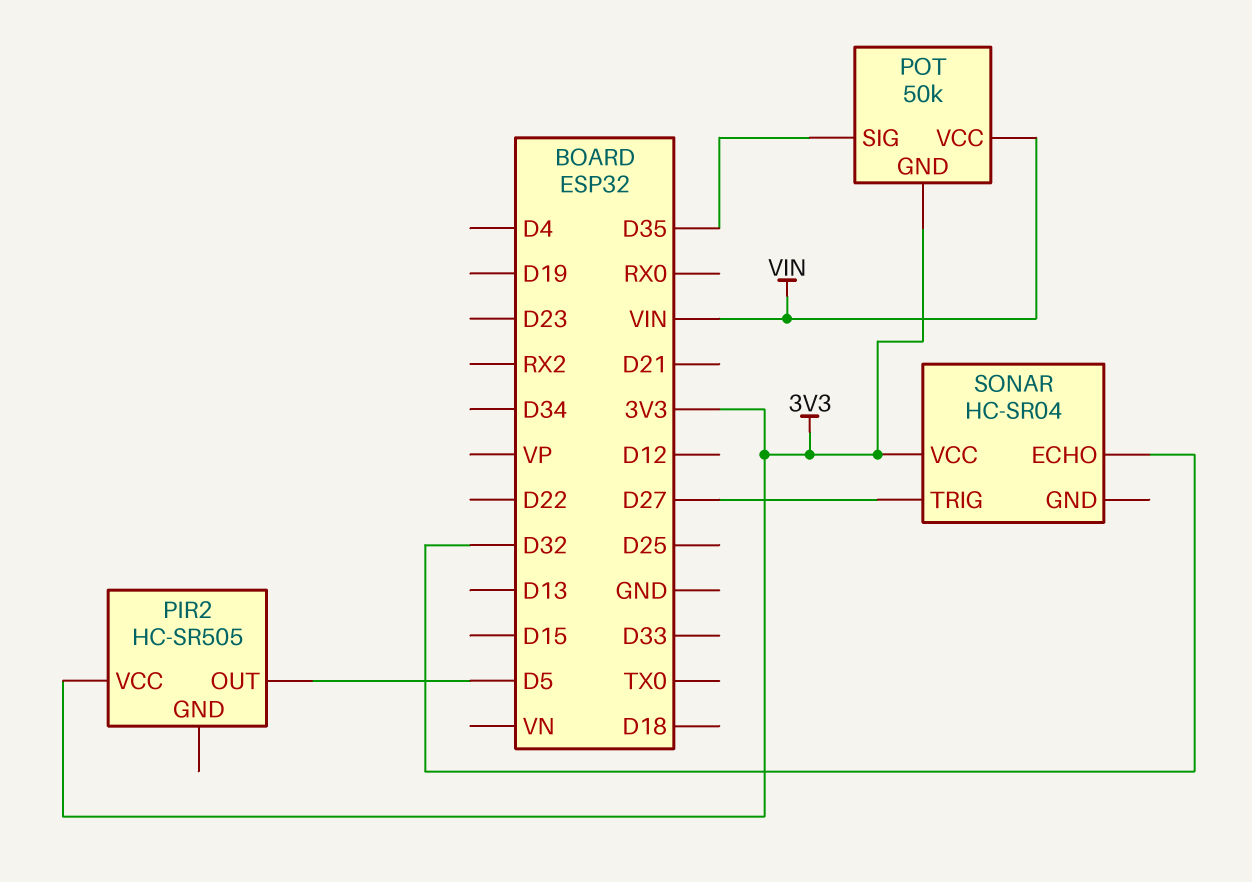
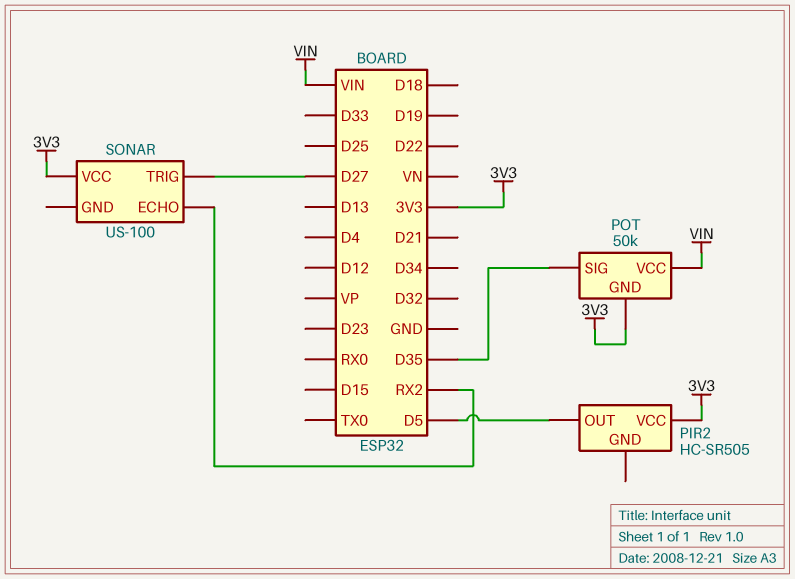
SONAR: HC-SR04 -> US-100
SONAR pin ECHO: D32 -> RX2

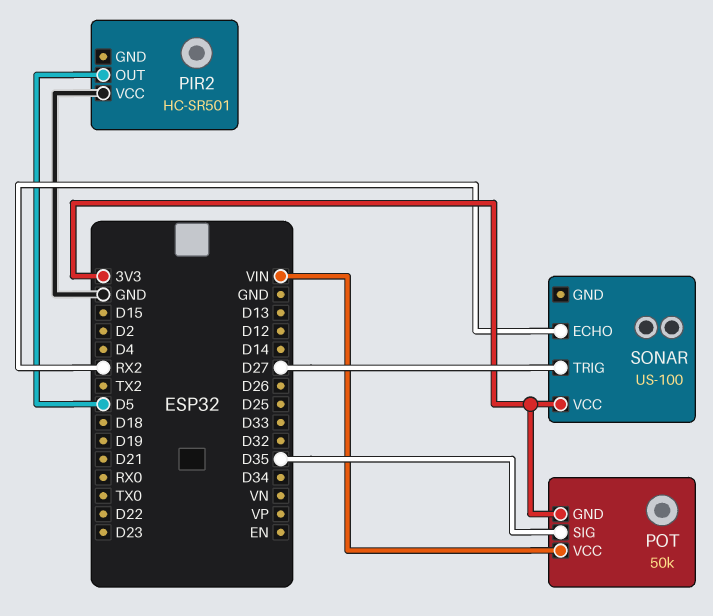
PIR2: HC-SR505 -> HC-SR501
PIR2 pin VCC: 3V3 -> GND

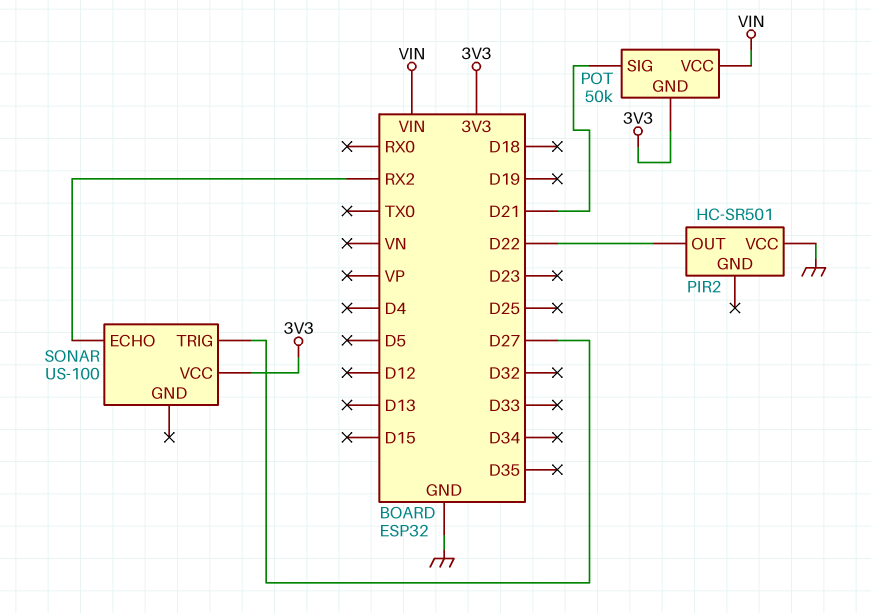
PIR2 pin OUT: D5 -> D22
POT pin SIG: D35 -> D21

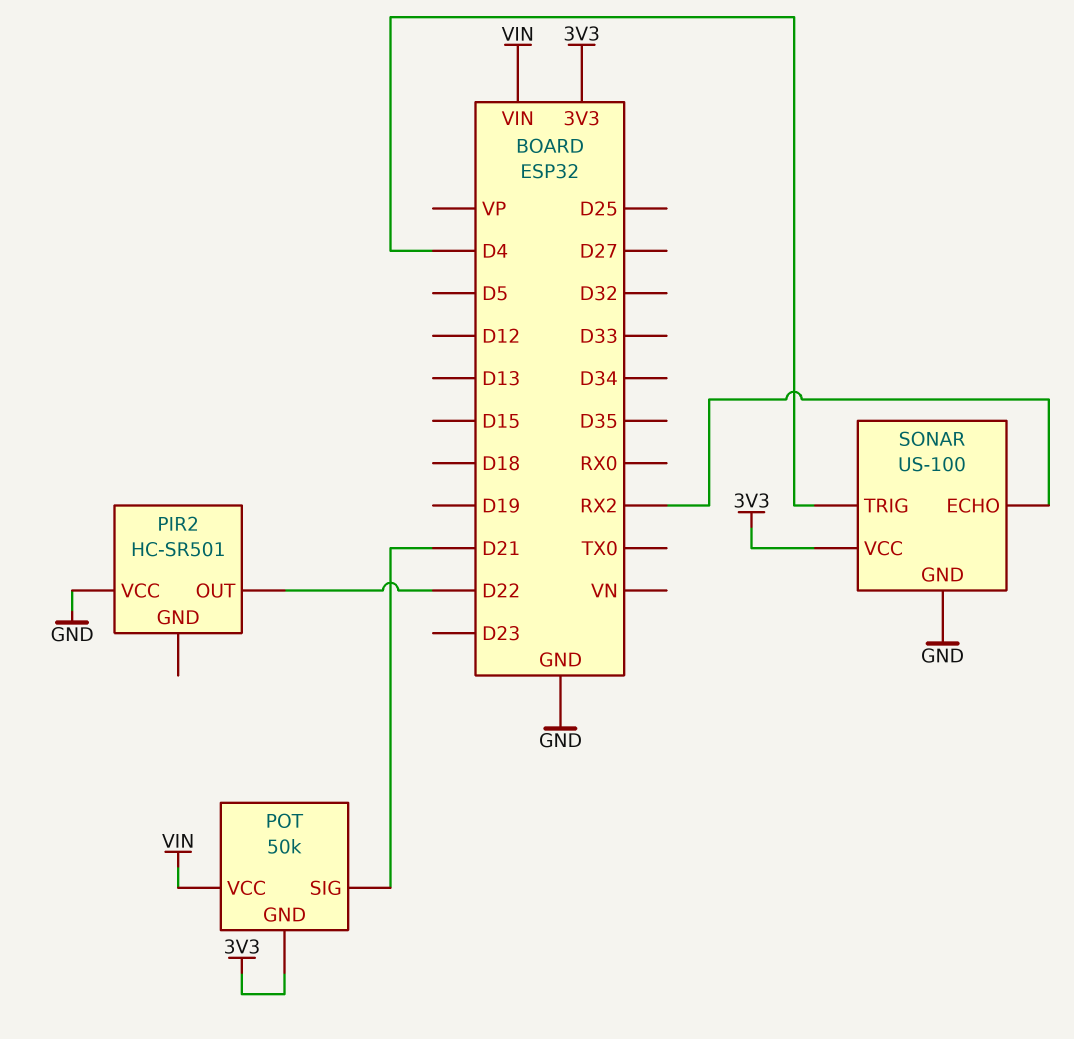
SONAR pin GND: none -> GND
SONAR pin TRIG: D27 -> D4

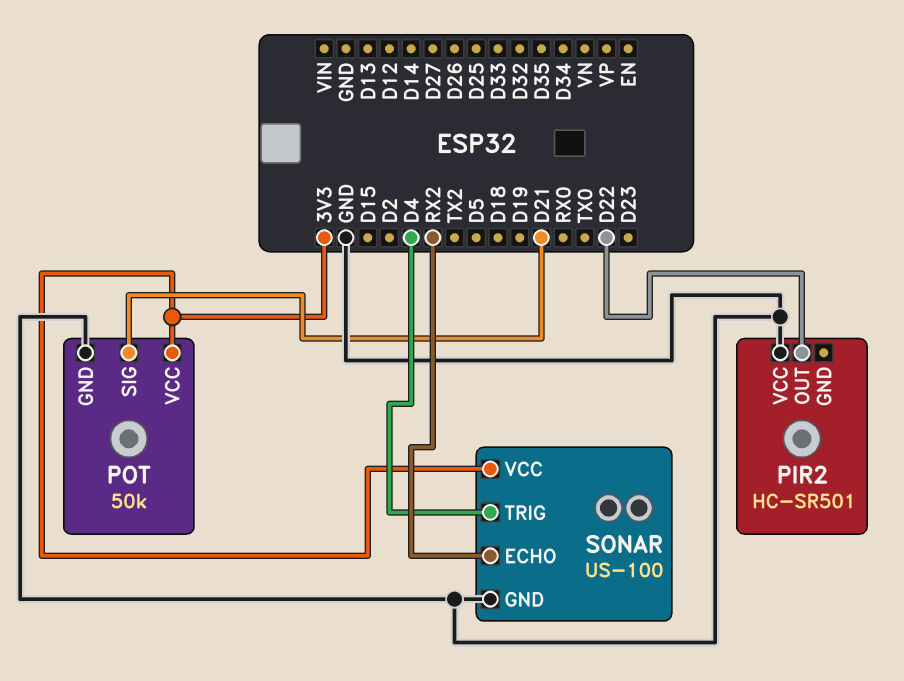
POT pin GND: 3V3 -> GND
POT pin VCC: VIN -> 3V3

